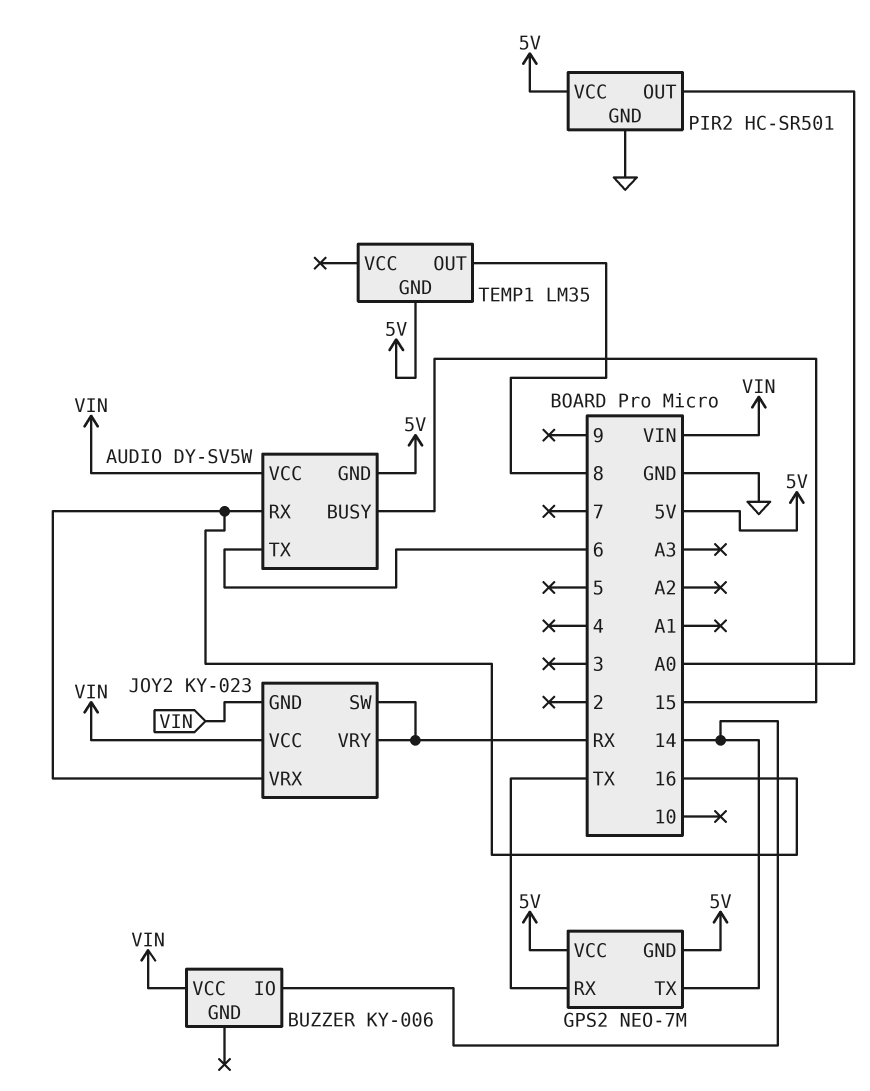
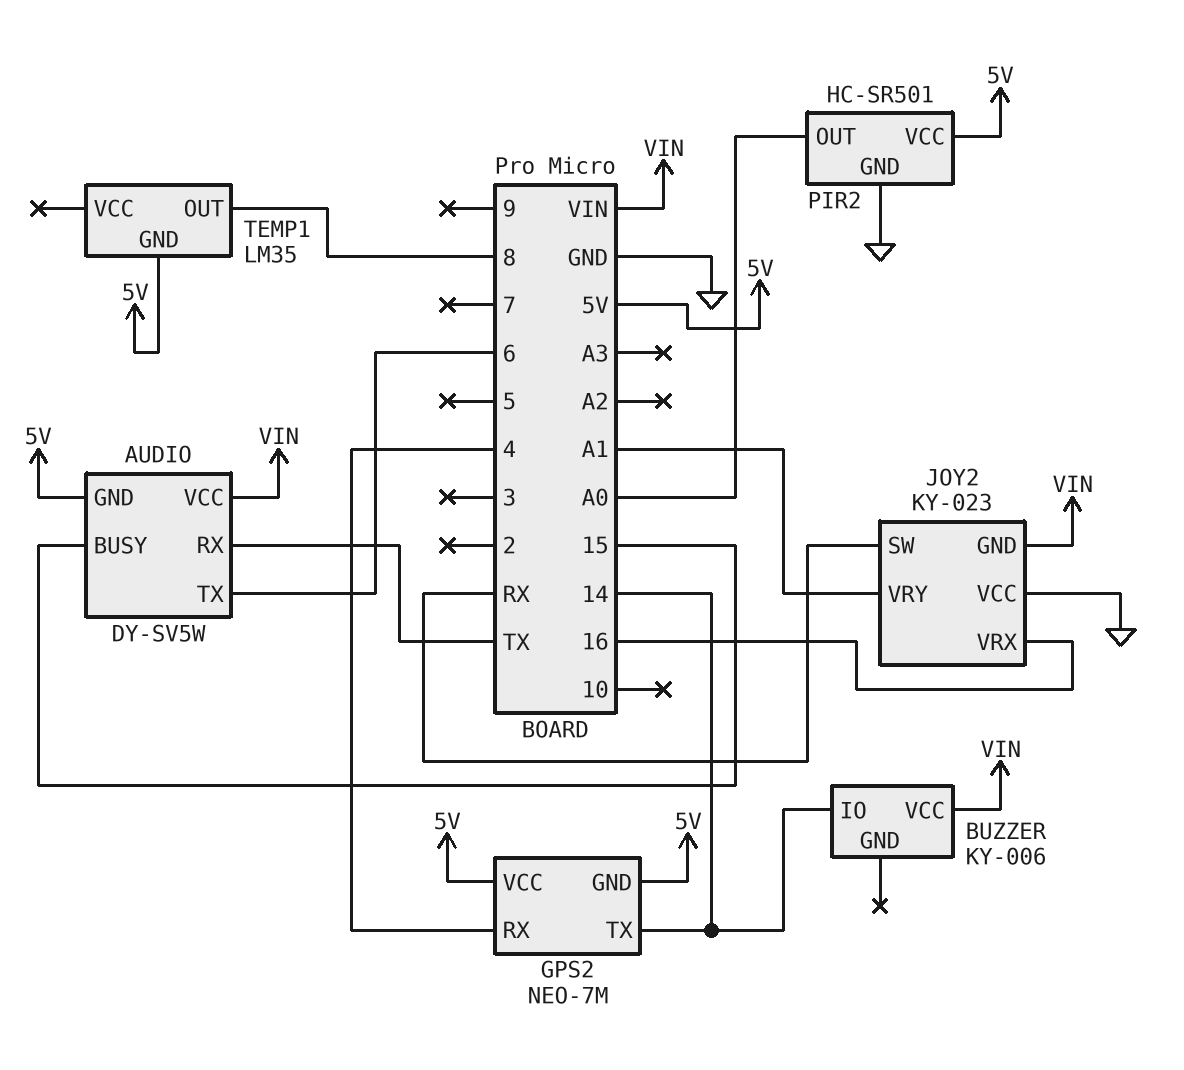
AUDIO pin RX: 16 -> TX
GPS2 pin RX: TX -> 4
JOY2 pin VCC: VIN -> GND
JOY2 pin VRY: RX -> A1

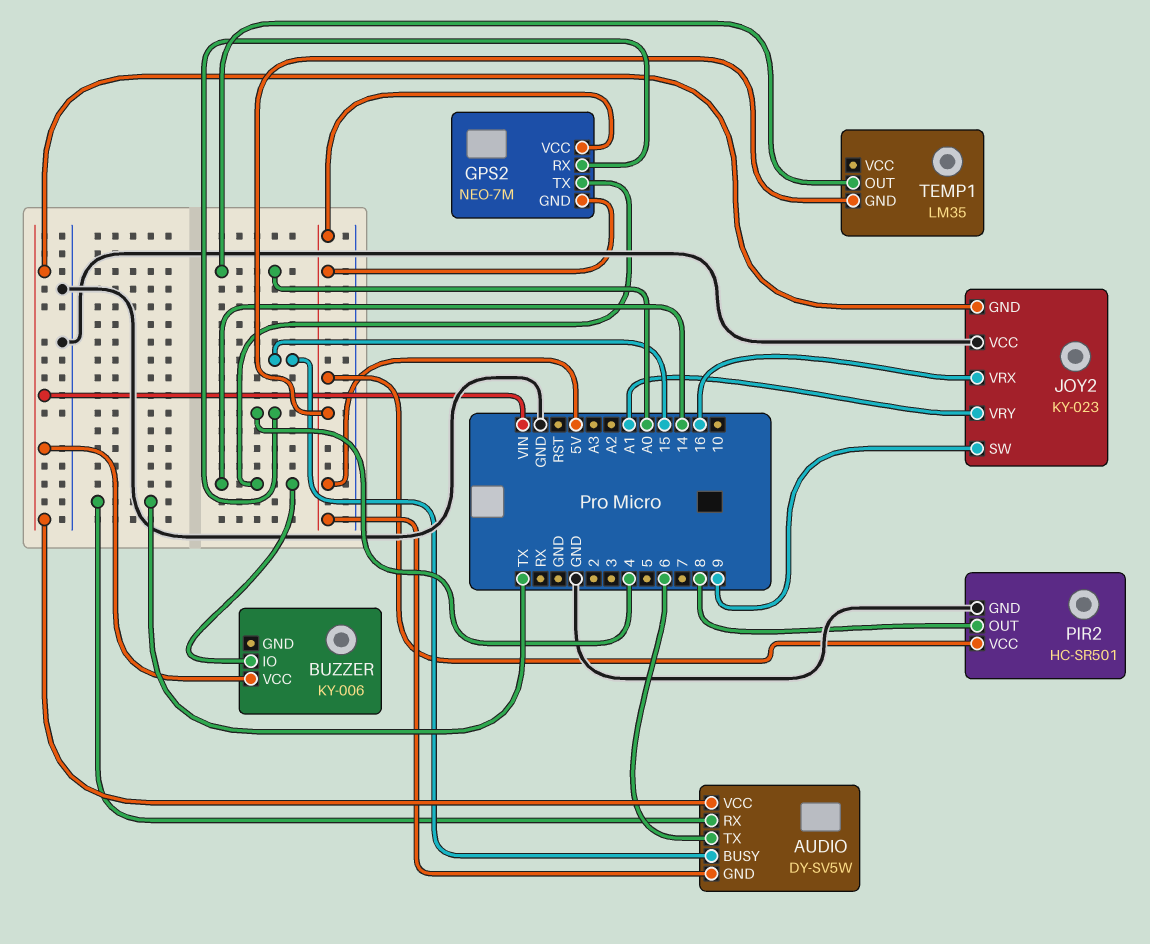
JOY2 pin SW: RX -> 9
PIR2 pin OUT: A0 -> 8
TEMP1 pin OUT: 8 -> A0

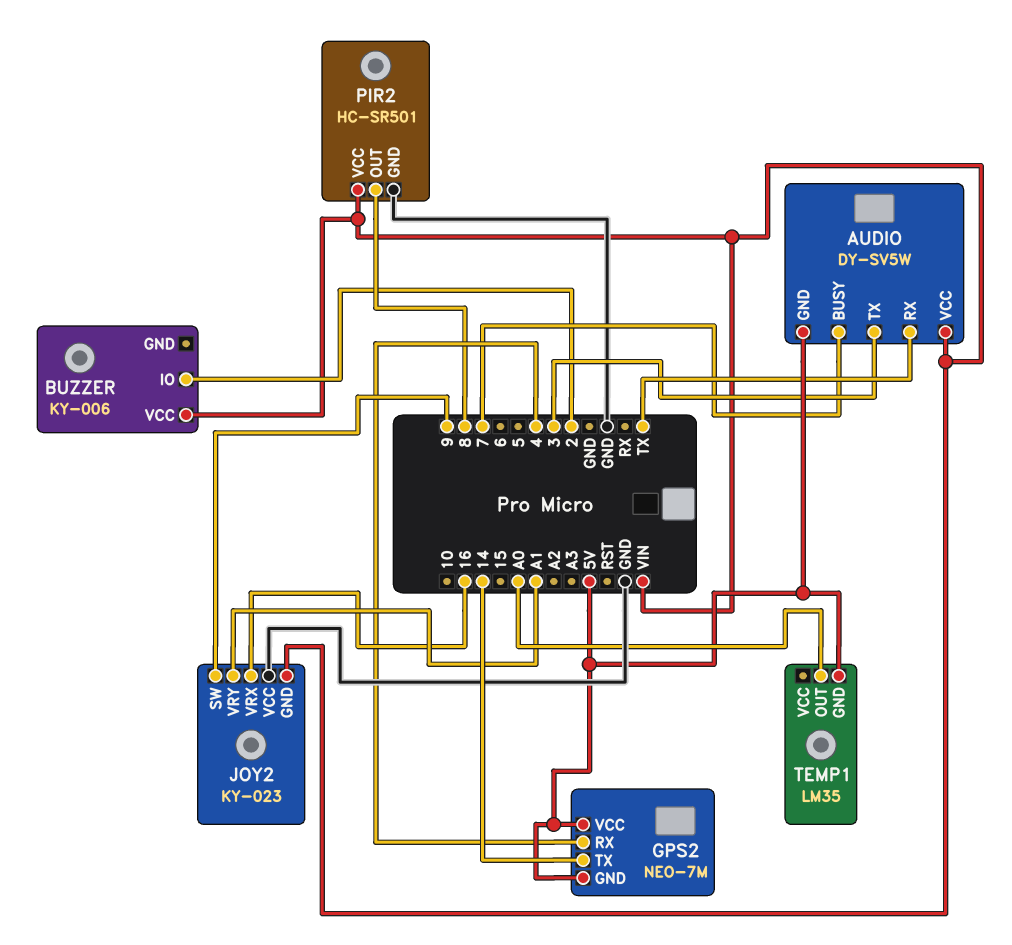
AUDIO pin BUSY: 15 -> 7
AUDIO pin TX: 6 -> 3
BUZZER pin IO: 14 -> 2
PIR2 pin VCC: 5V -> VIN

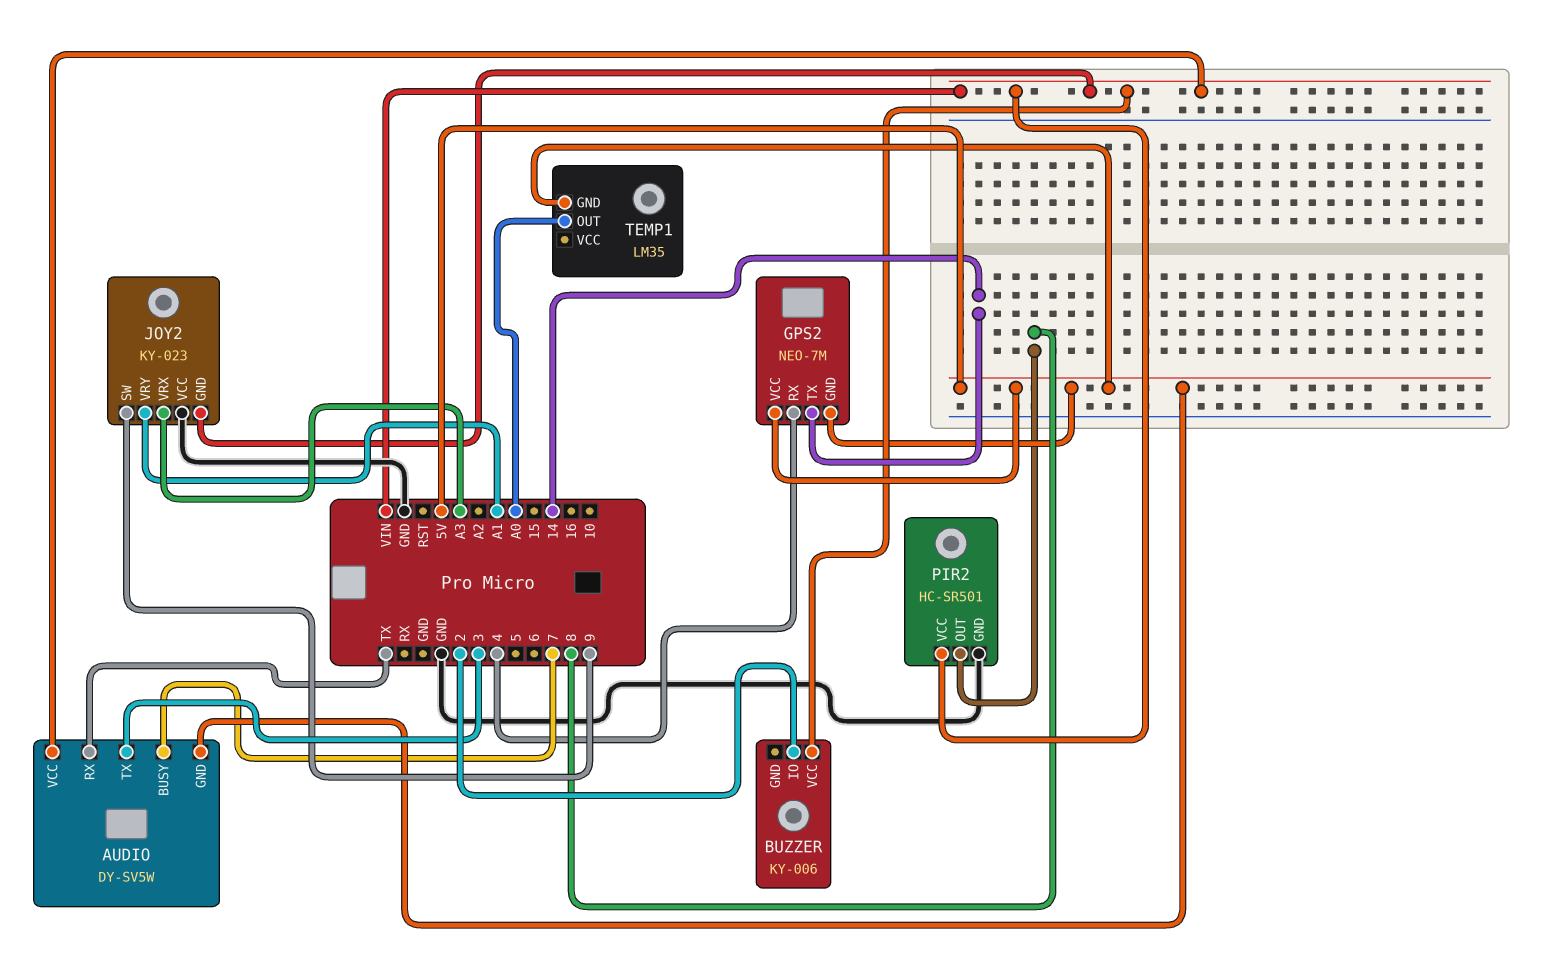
JOY2 pin VRX: 16 -> A3

